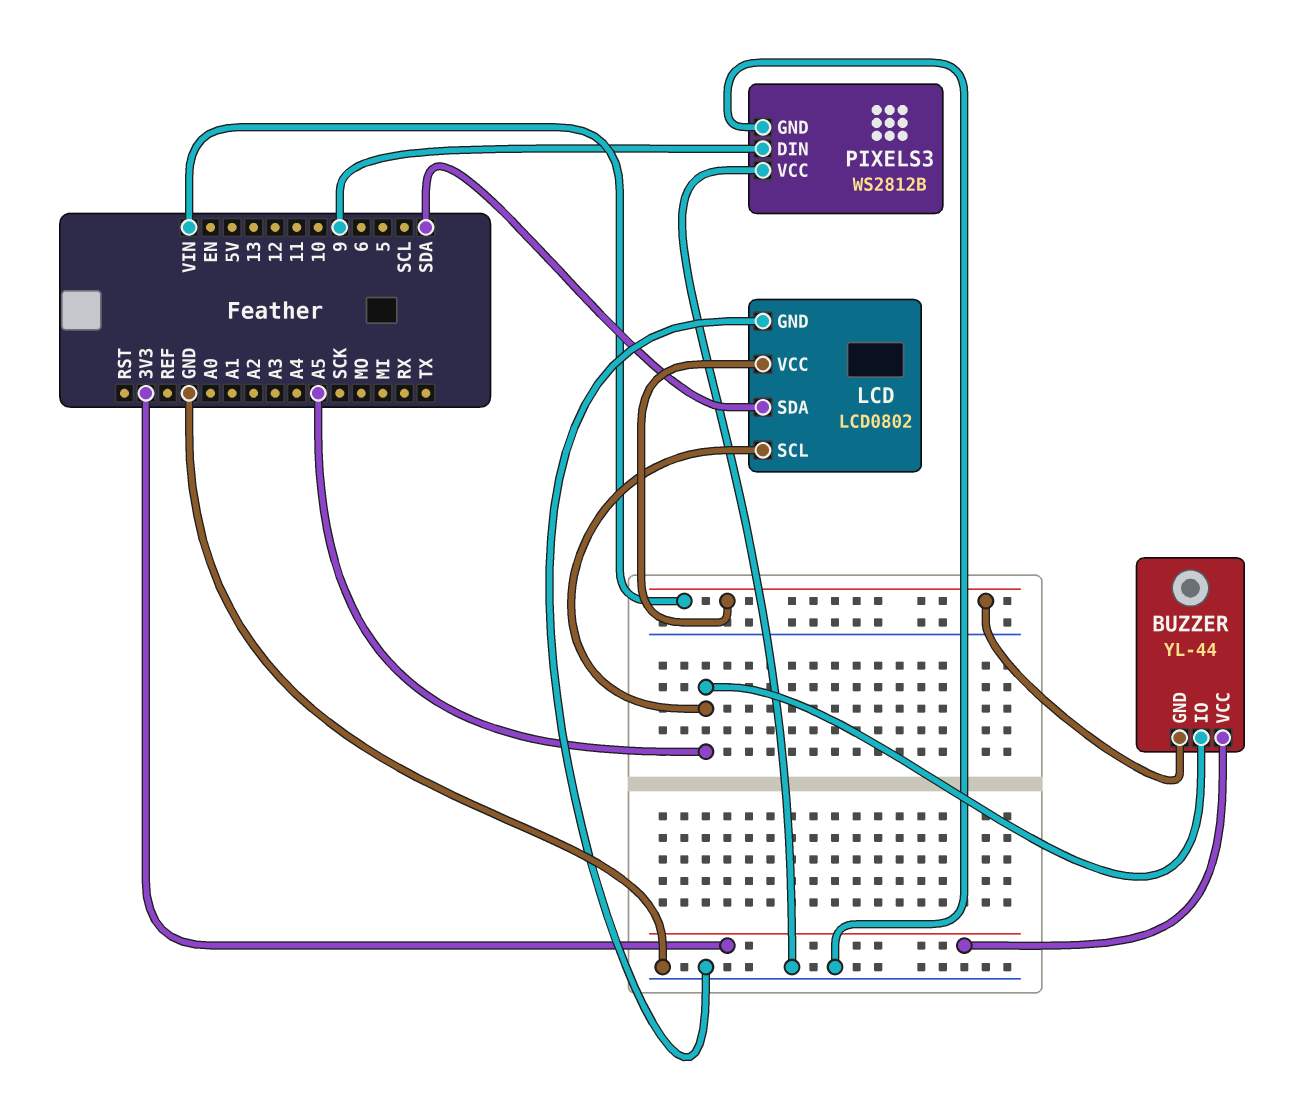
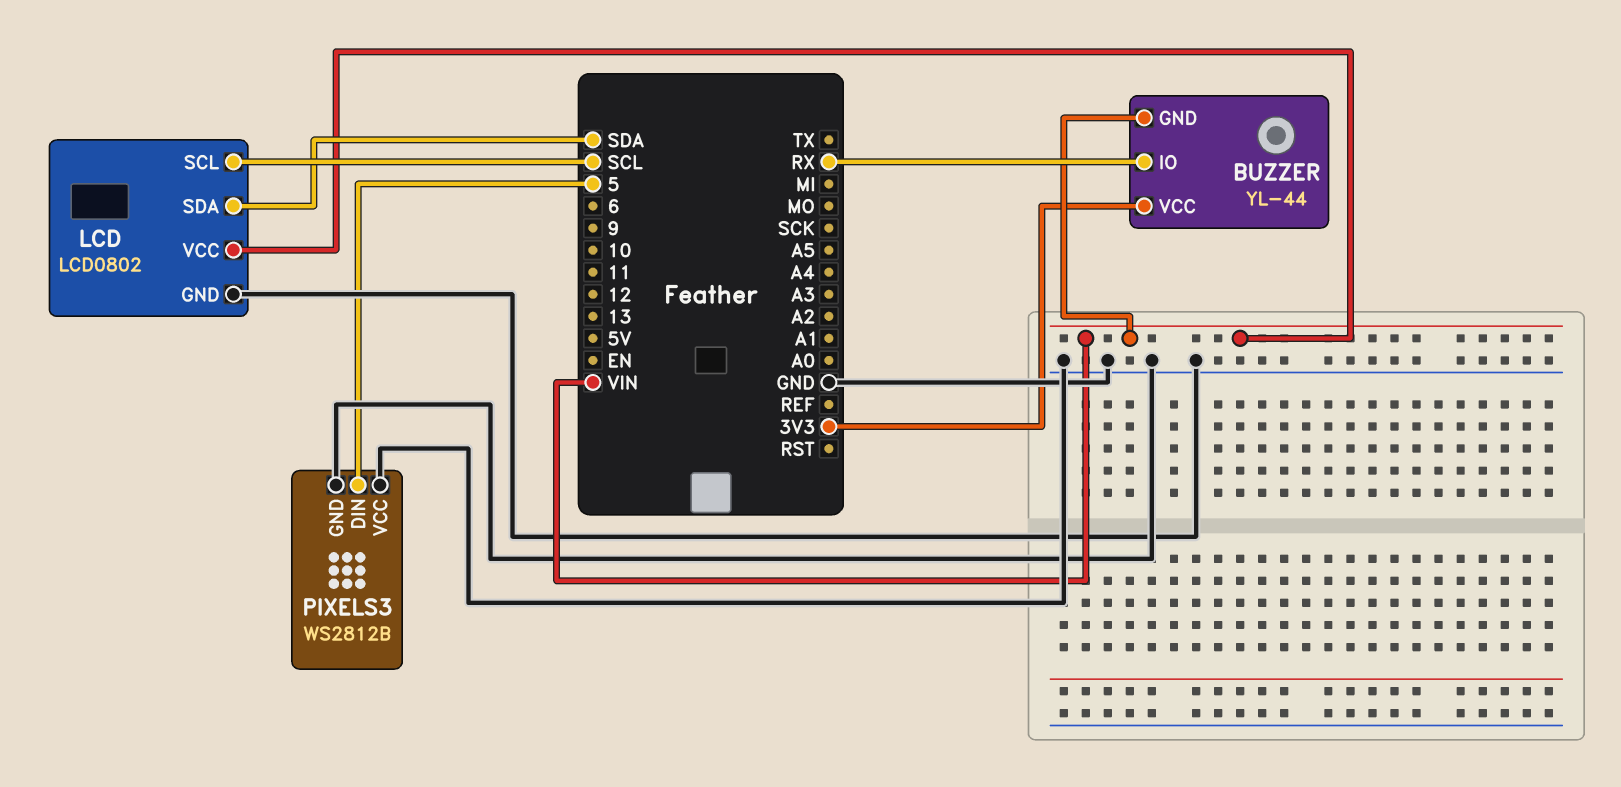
BUZZER pin IO: A5 -> RX
LCD pin SCL: A5 -> SCL
PIXELS3 pin DIN: 9 -> 5

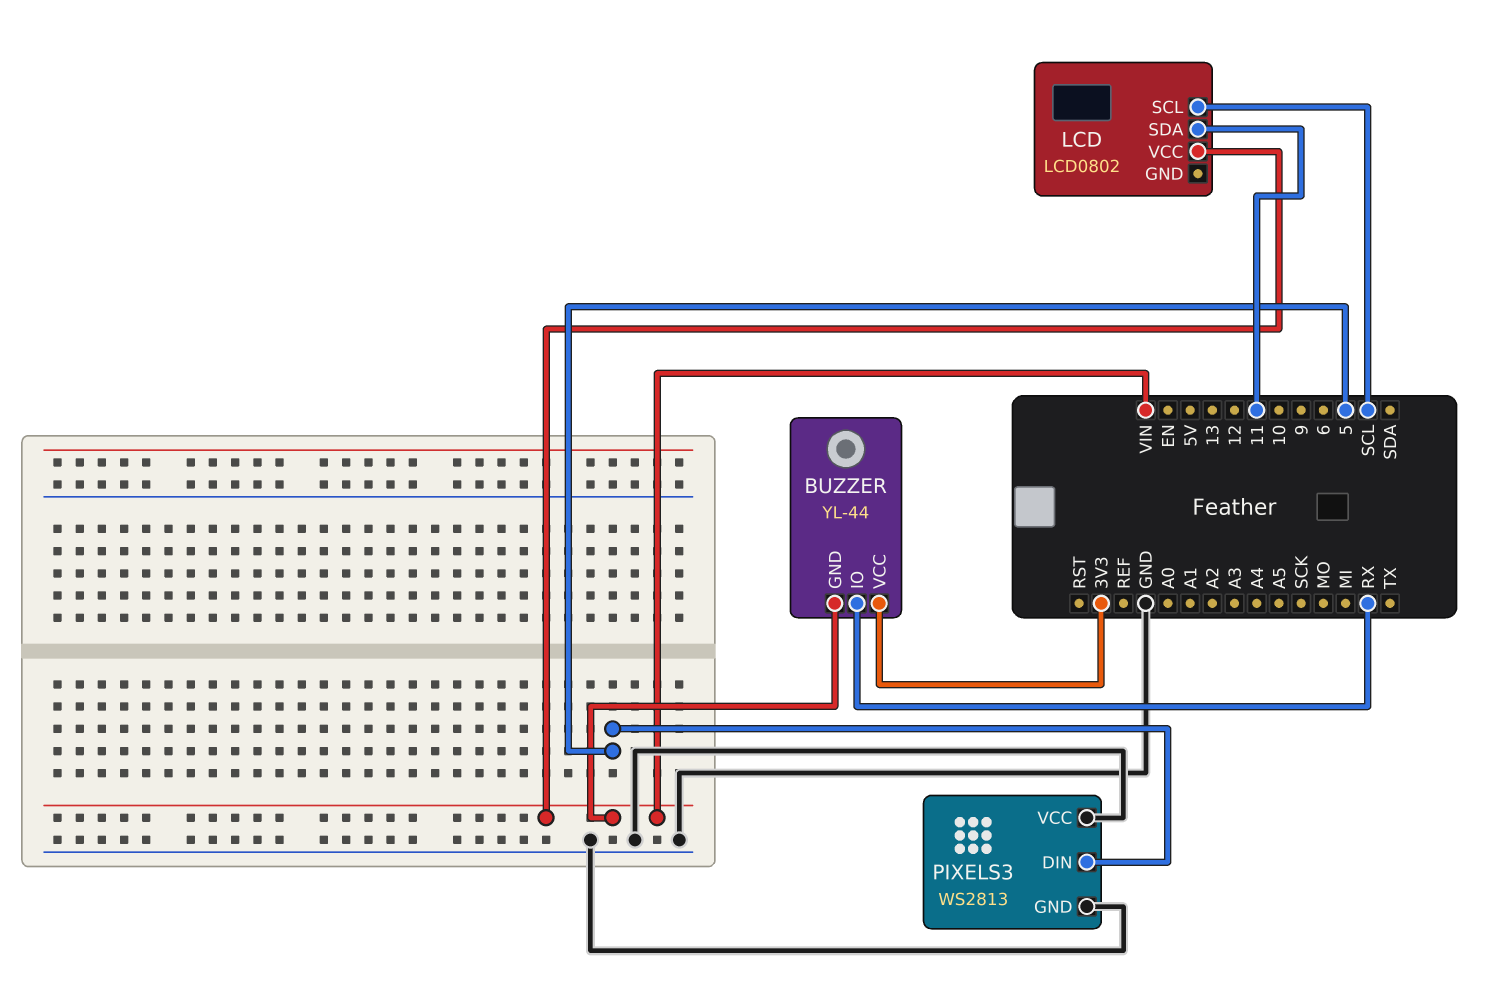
LCD pin GND: GND -> none
LCD pin SDA: SDA -> 11
PIXELS3: WS2812B -> WS2813

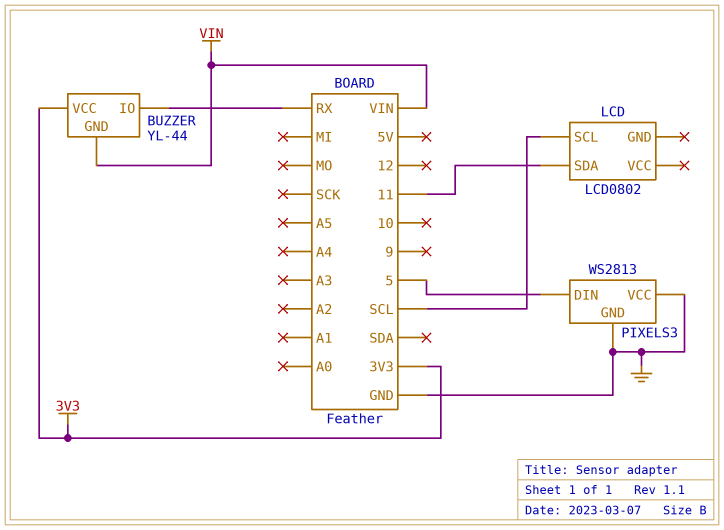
LCD pin VCC: VIN -> none

